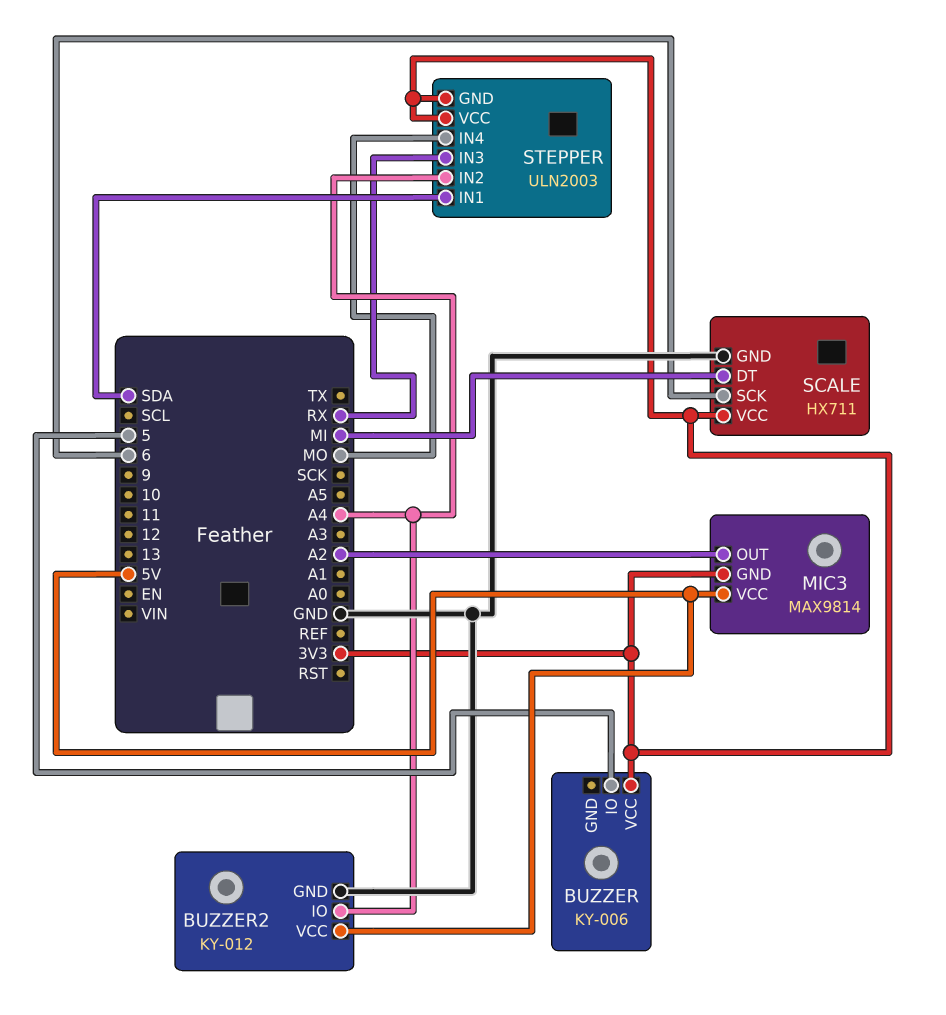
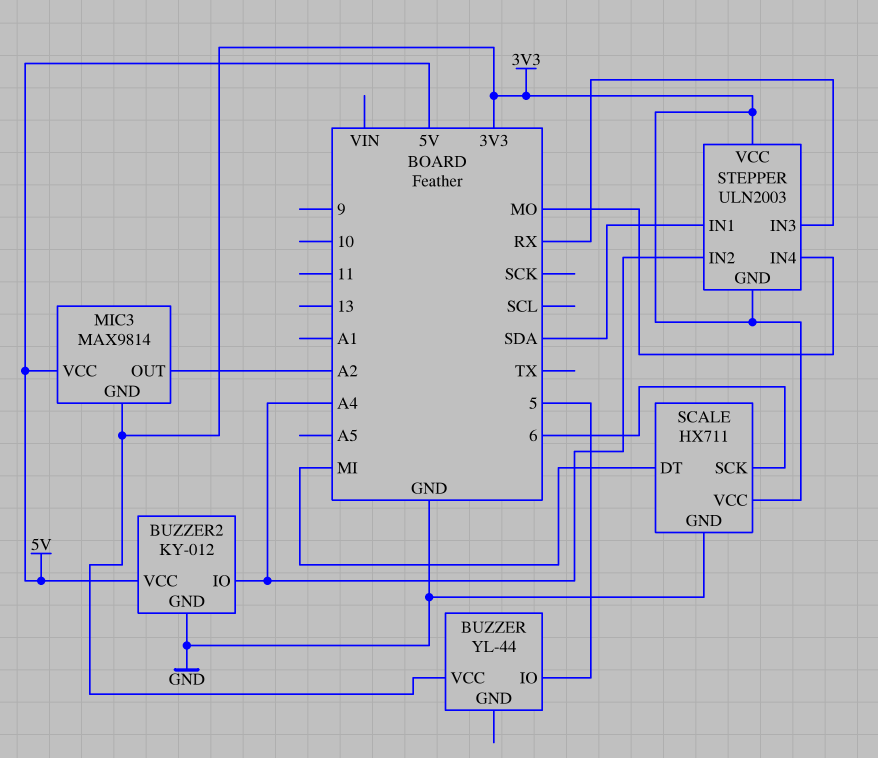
BUZZER: KY-006 -> YL-44

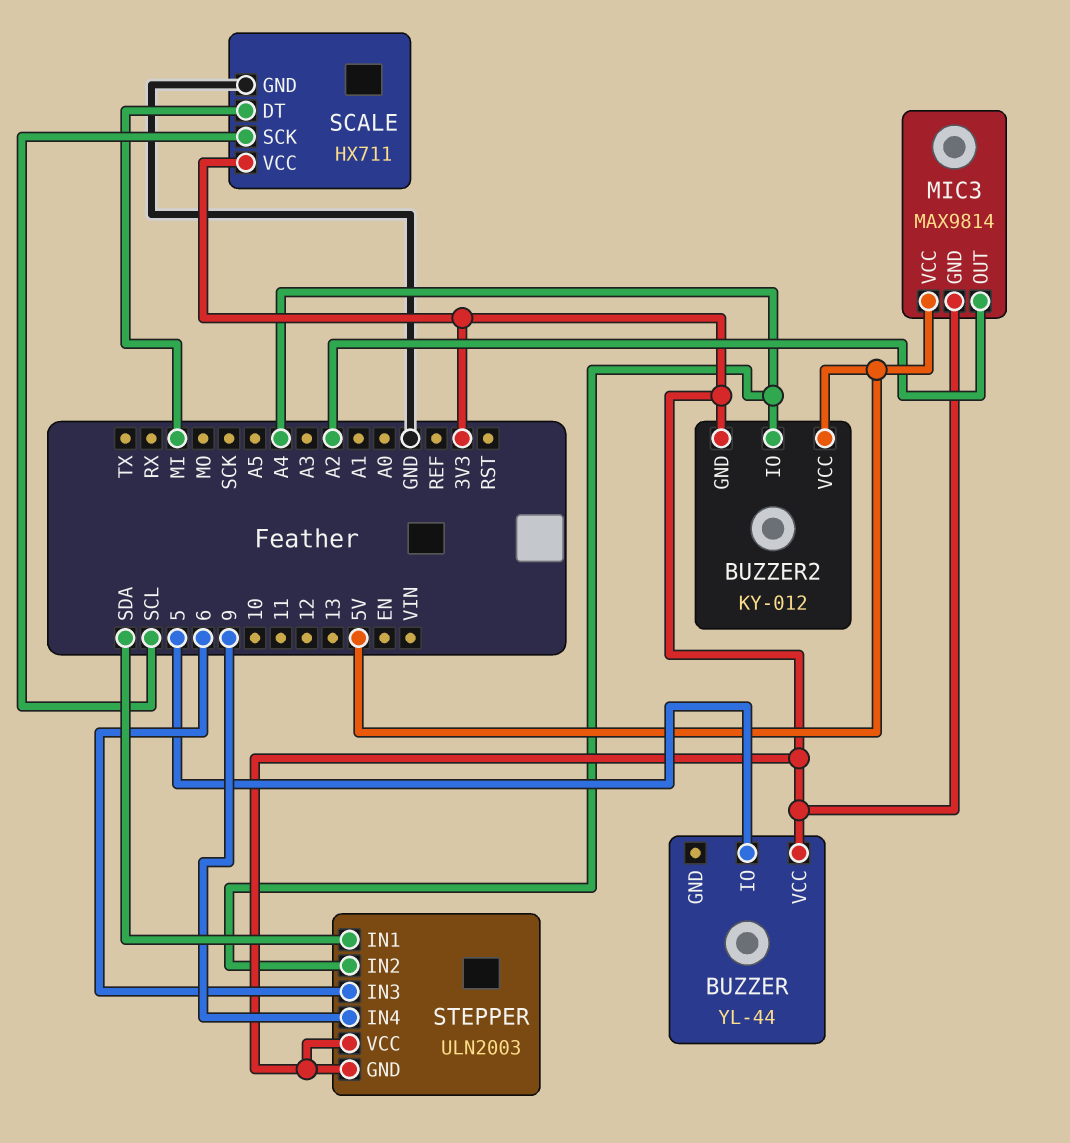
BUZZER2 pin GND: GND -> 3V3
SCALE pin SCK: 6 -> SCL
STEPPER pin IN3: RX -> 6
STEPPER pin IN4: MO -> 9

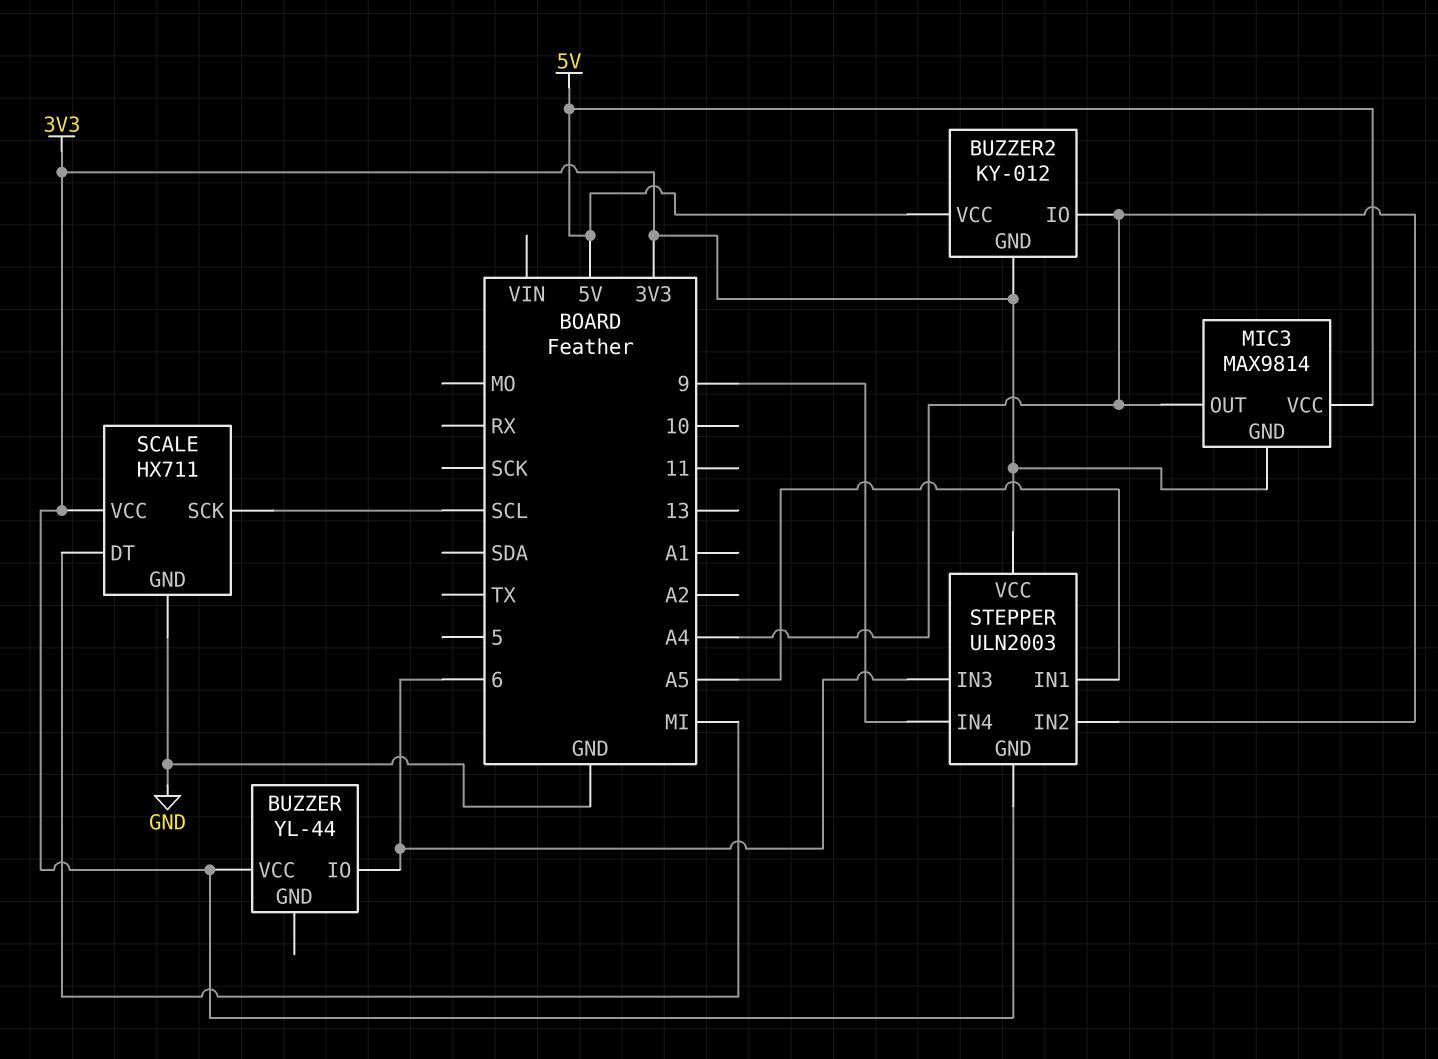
BUZZER pin IO: 5 -> 6
MIC3 pin OUT: A2 -> A4
STEPPER pin IN1: SDA -> A5

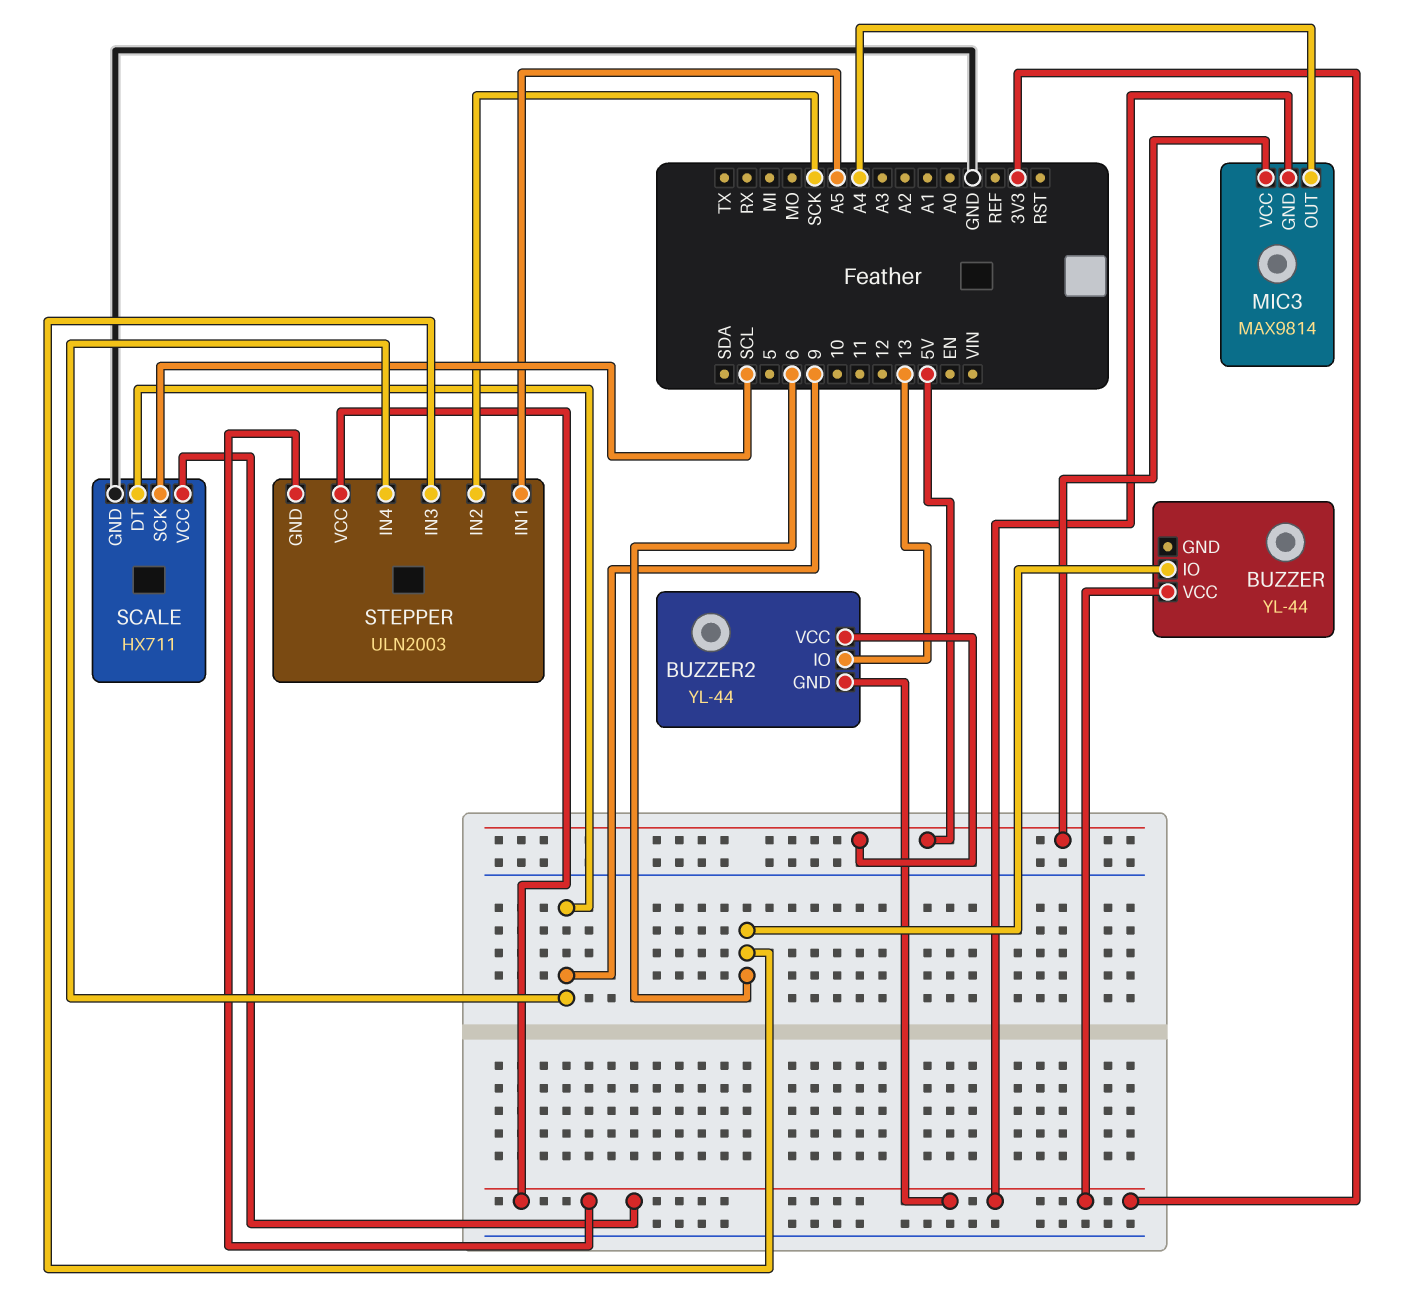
BUZZER2: KY-012 -> YL-44
BUZZER2 pin IO: A4 -> 13
SCALE pin DT: MI -> 9
STEPPER pin IN2: A4 -> SCK

